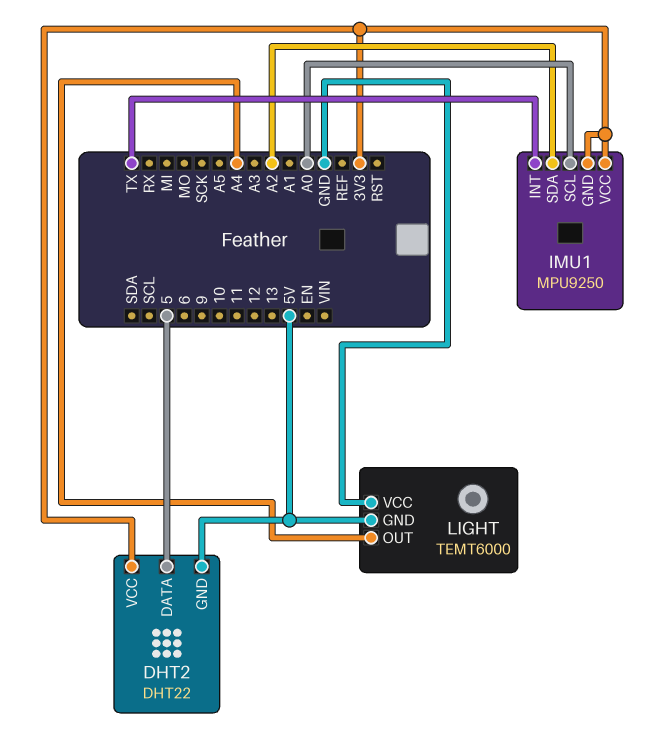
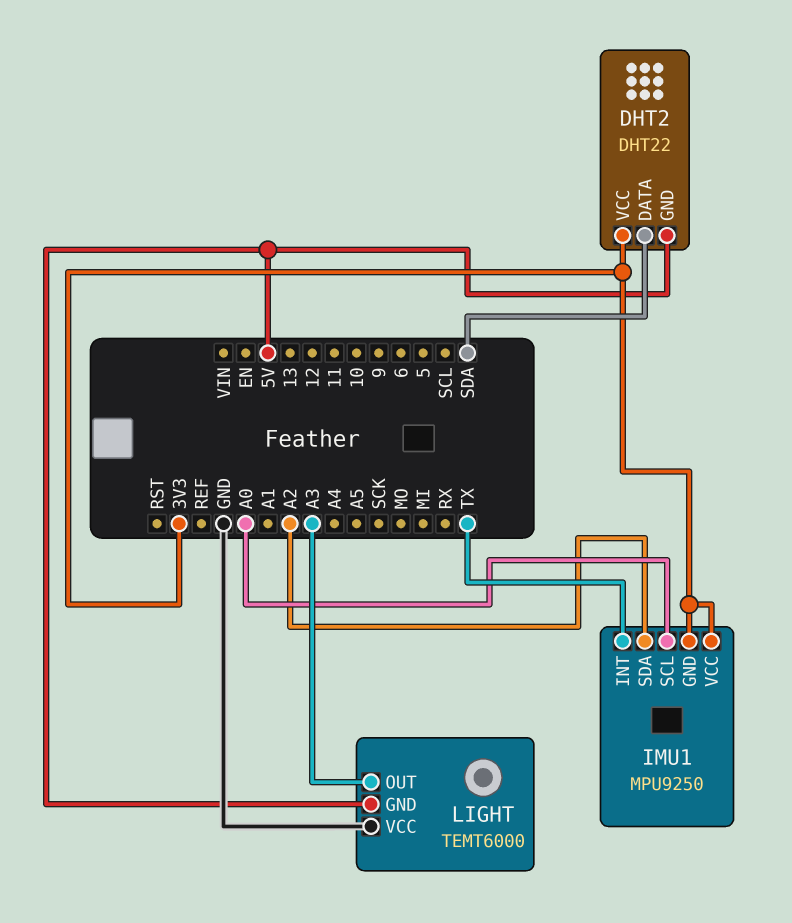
DHT2 pin DATA: 5 -> SDA
LIGHT pin OUT: A4 -> A3

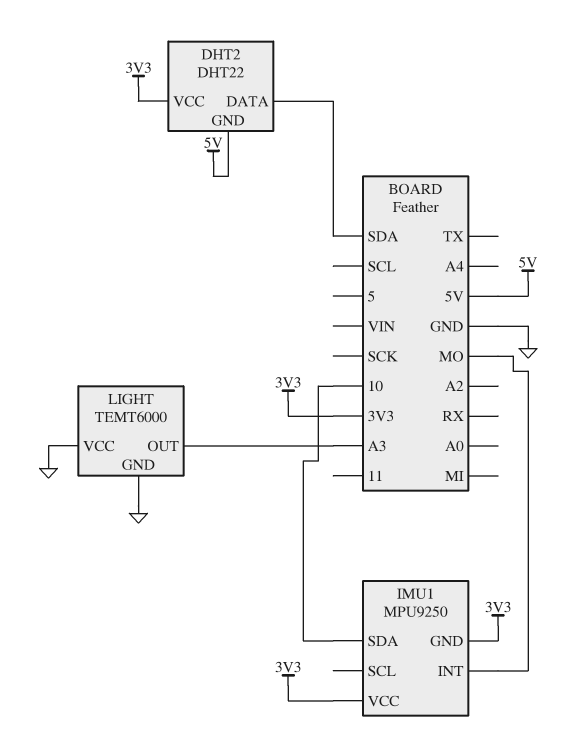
IMU1 pin INT: TX -> MO
IMU1 pin SCL: A0 -> none
IMU1 pin SDA: A2 -> 10
LIGHT pin GND: 5V -> GND

